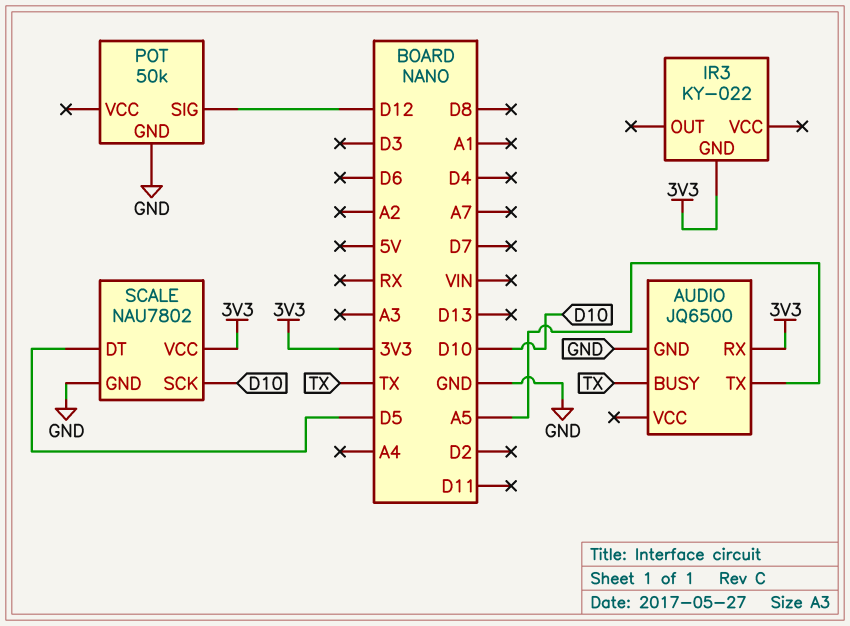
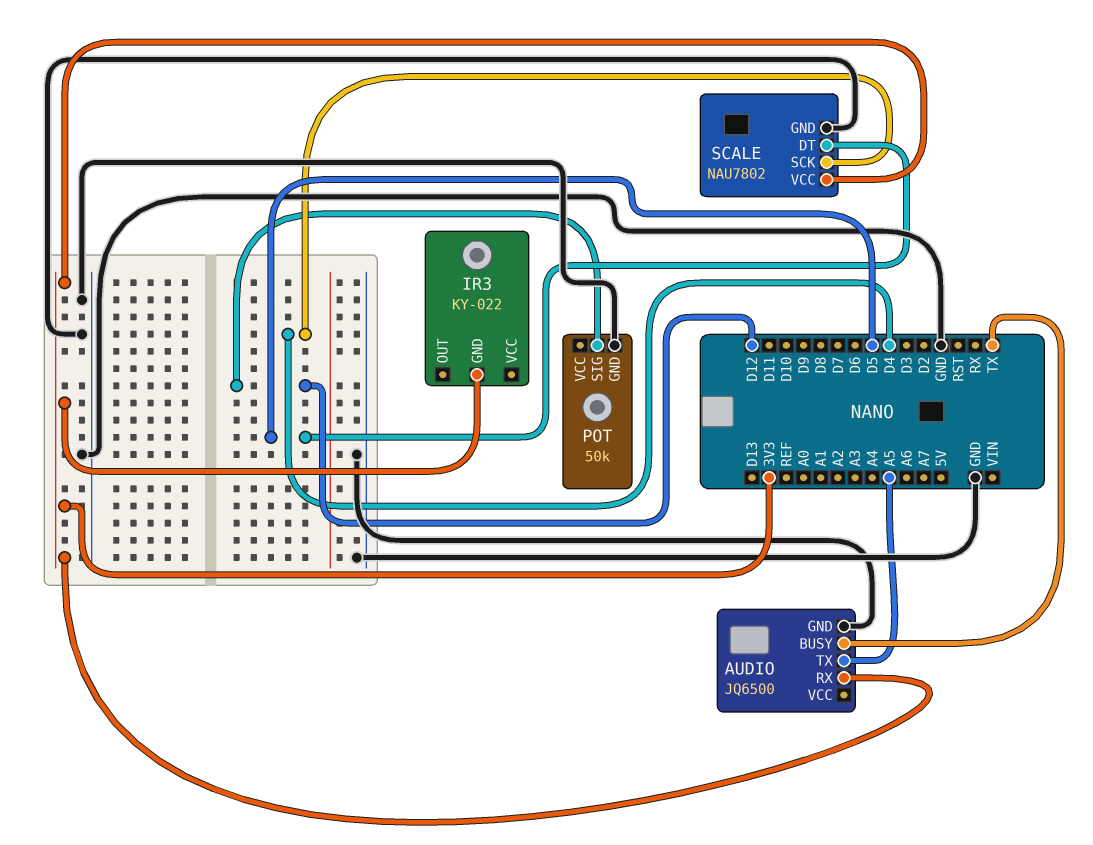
SCALE pin SCK: D10 -> D4

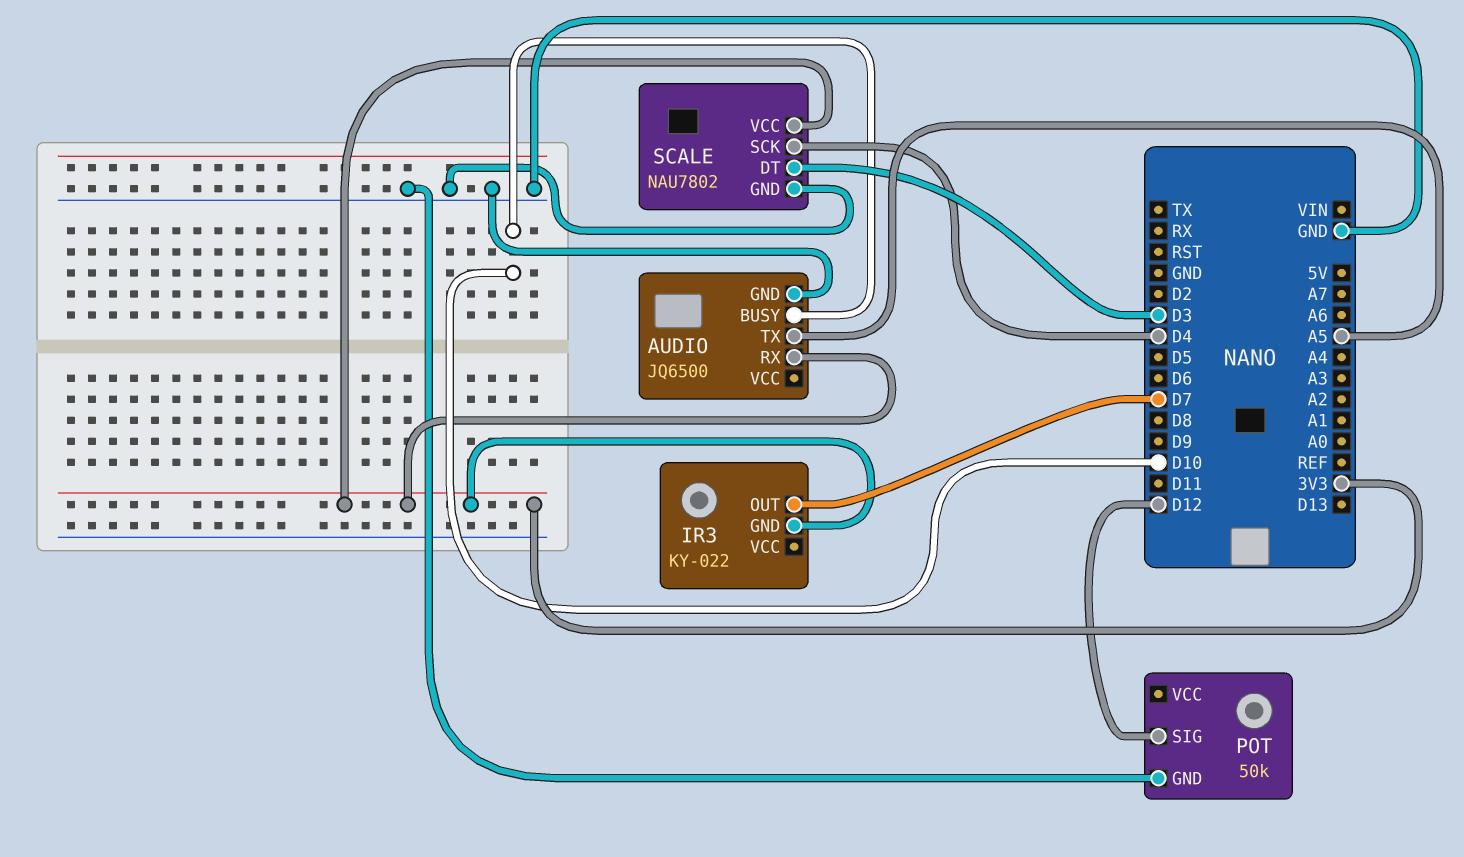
AUDIO pin BUSY: TX -> D10
IR3 pin OUT: none -> D7
SCALE pin DT: D5 -> D3

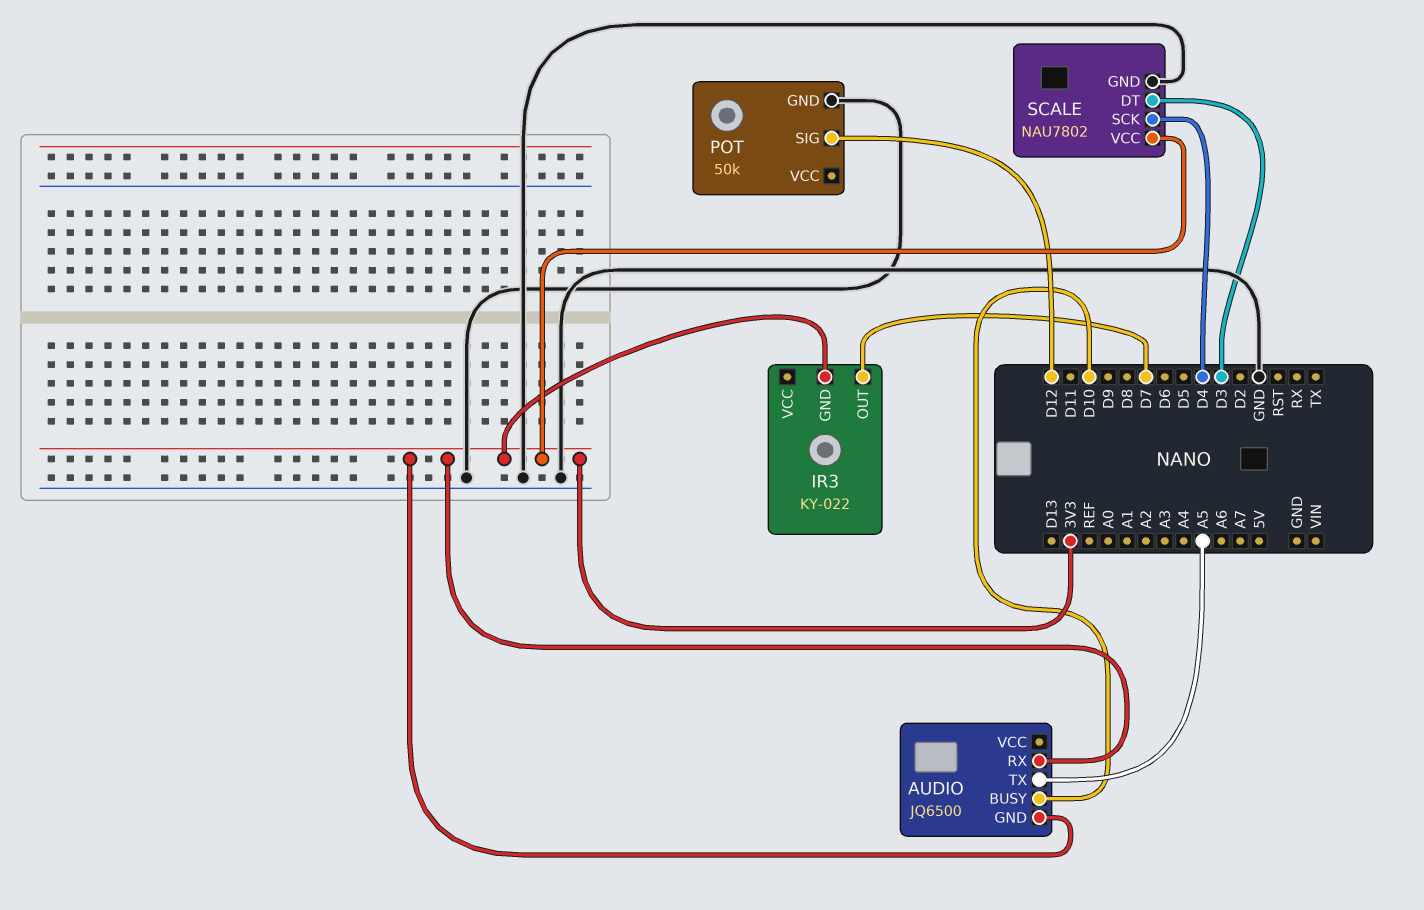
AUDIO pin GND: GND -> 3V3

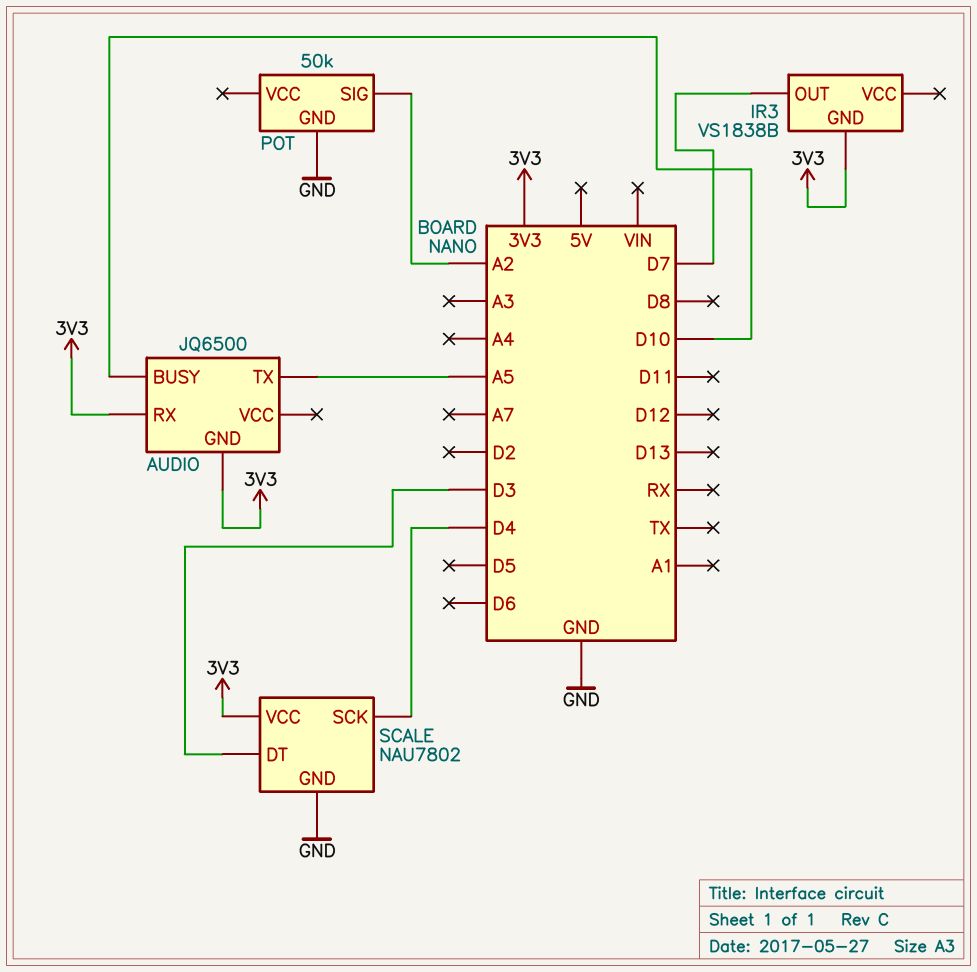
IR3: KY-022 -> VS1838B
POT pin SIG: D12 -> A2

